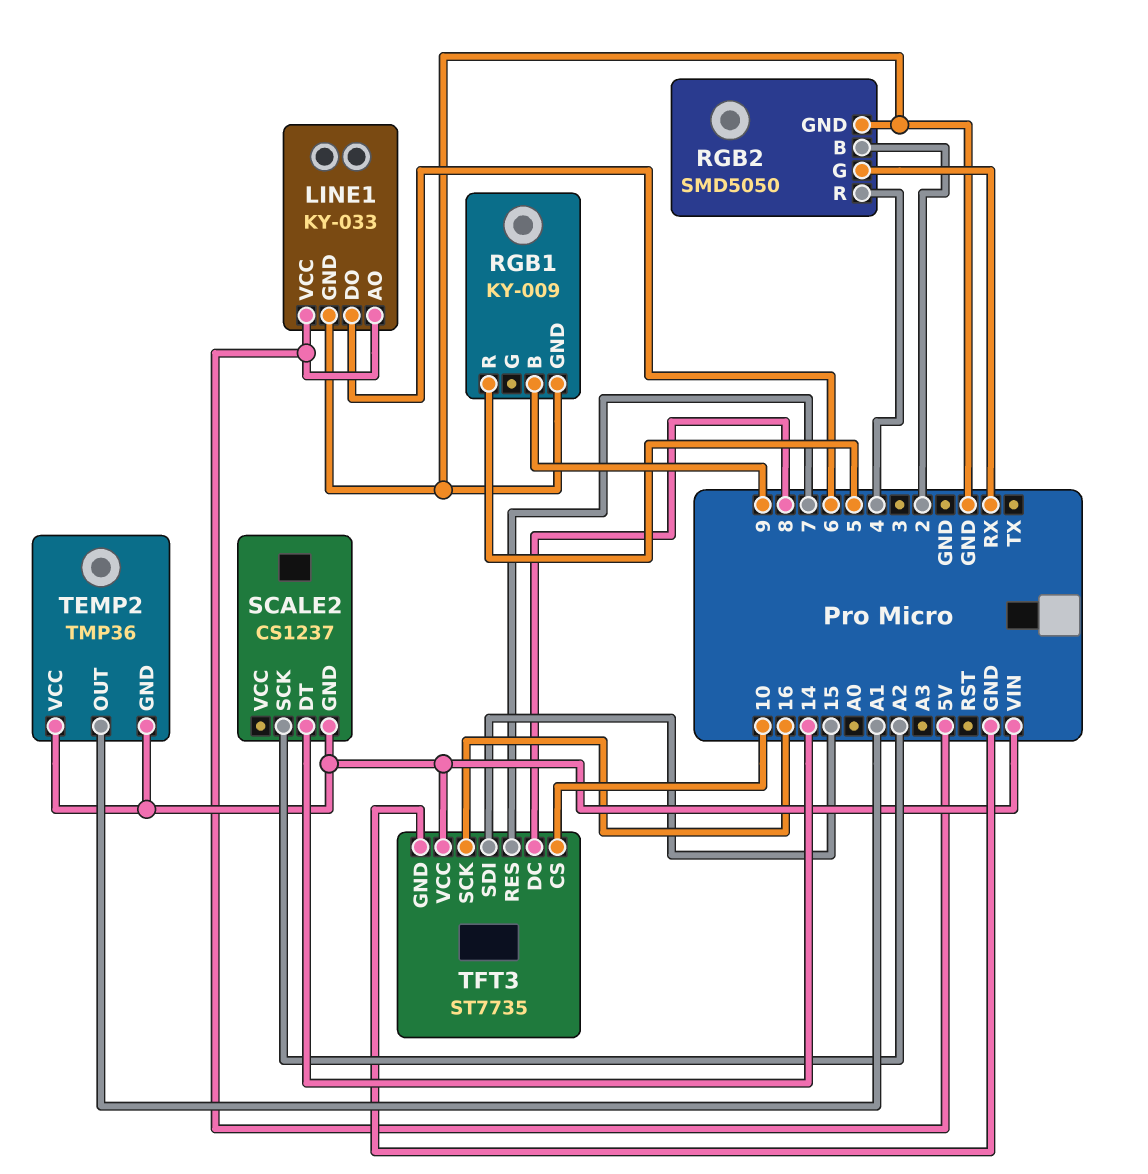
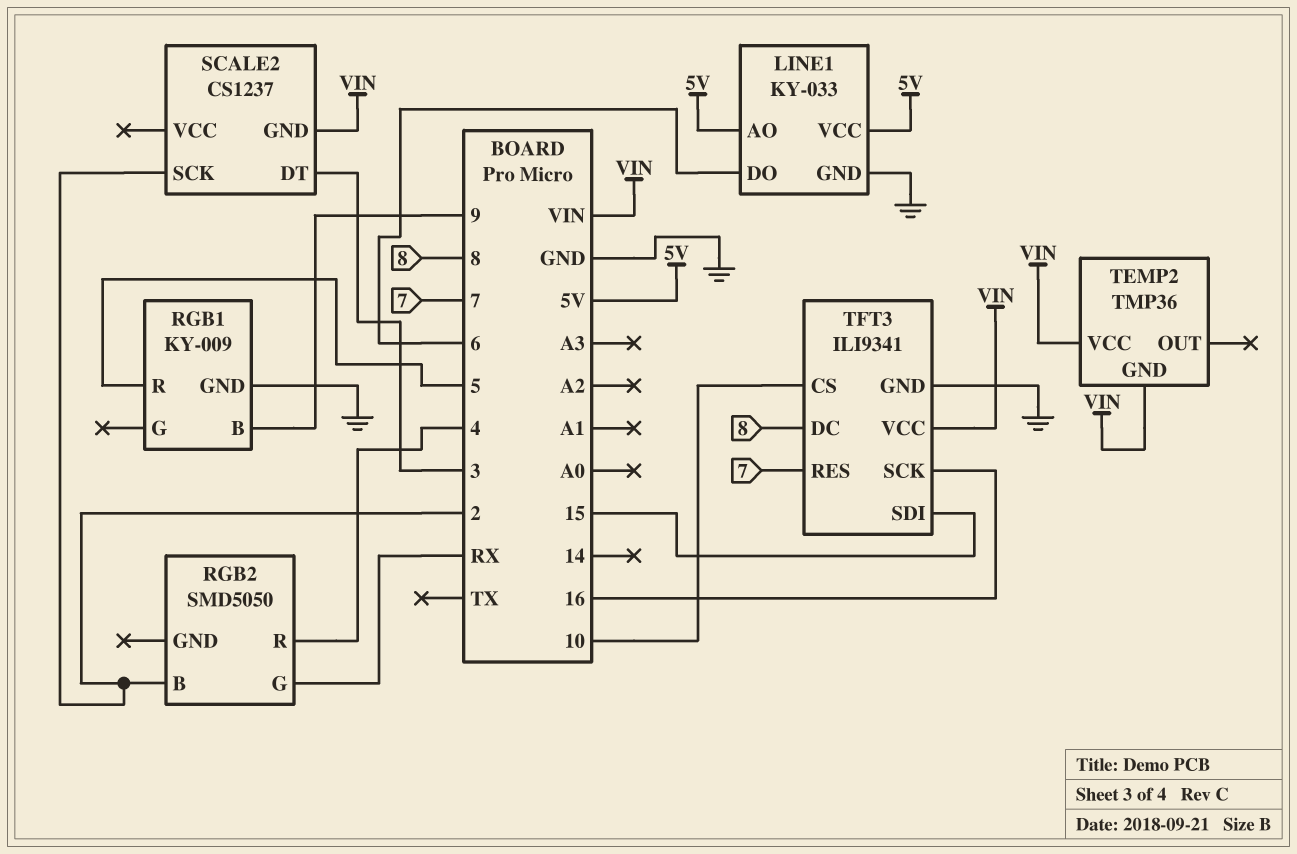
RGB2 pin GND: GND -> none
SCALE2 pin DT: 14 -> 3
SCALE2 pin SCK: A2 -> 2
TEMP2 pin OUT: A1 -> none
TFT3: ST7735 -> ILI9341

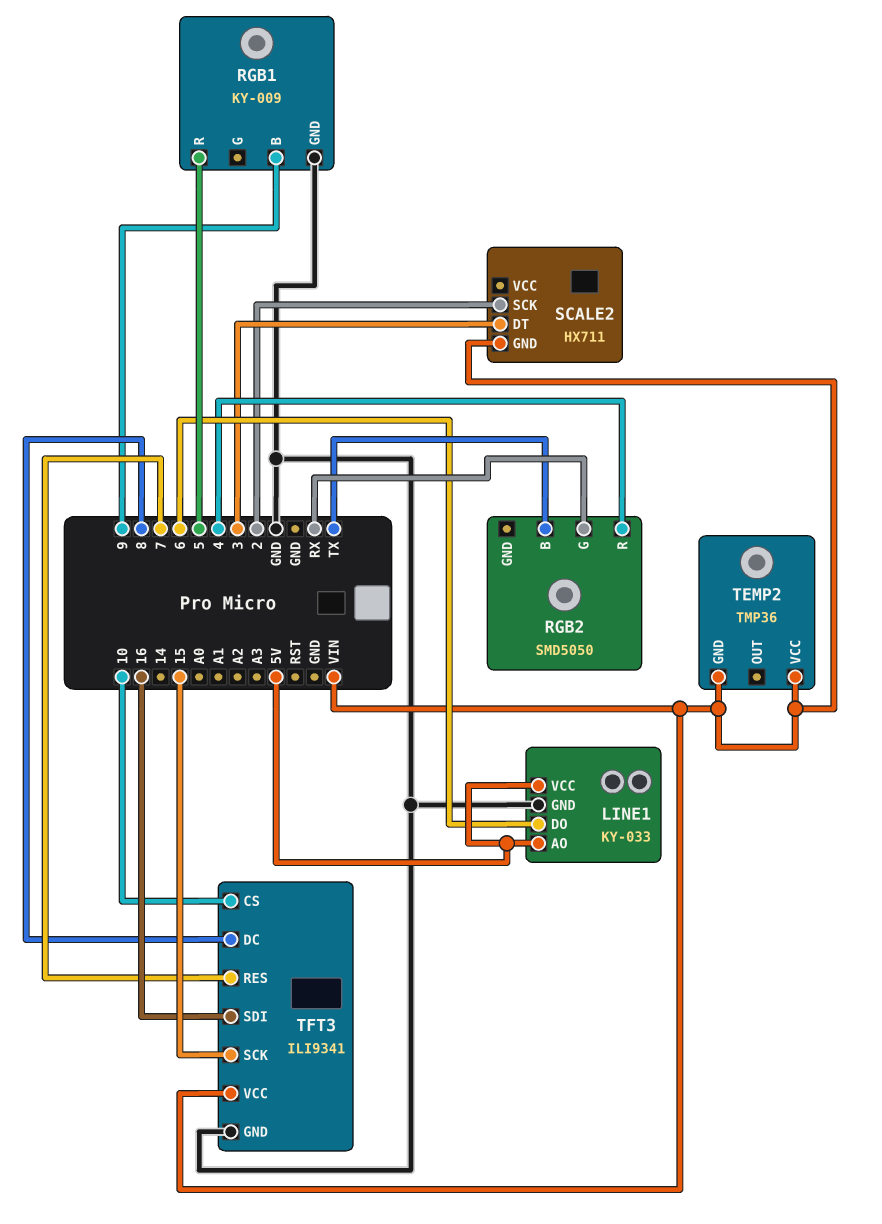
RGB2 pin B: 2 -> TX
SCALE2: CS1237 -> HX711
TFT3 pin SCK: 16 -> 15
TFT3 pin SDI: 15 -> 16

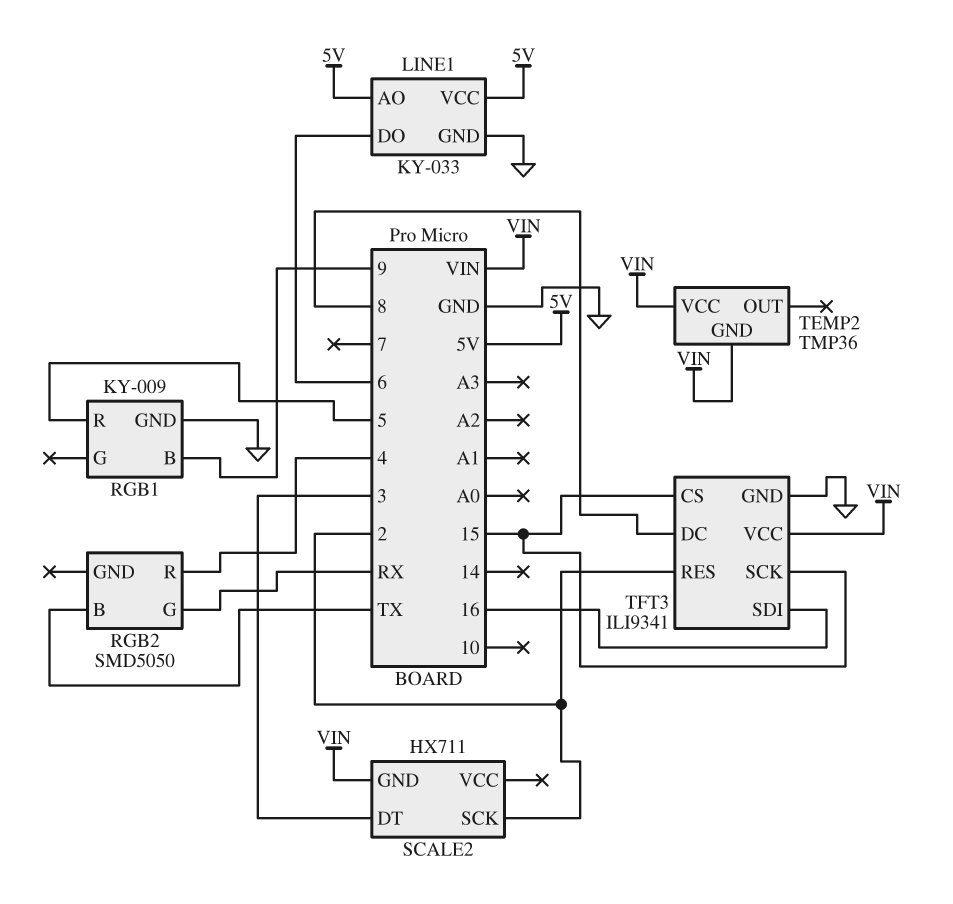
TFT3 pin CS: 10 -> 15
TFT3 pin RES: 7 -> 2

